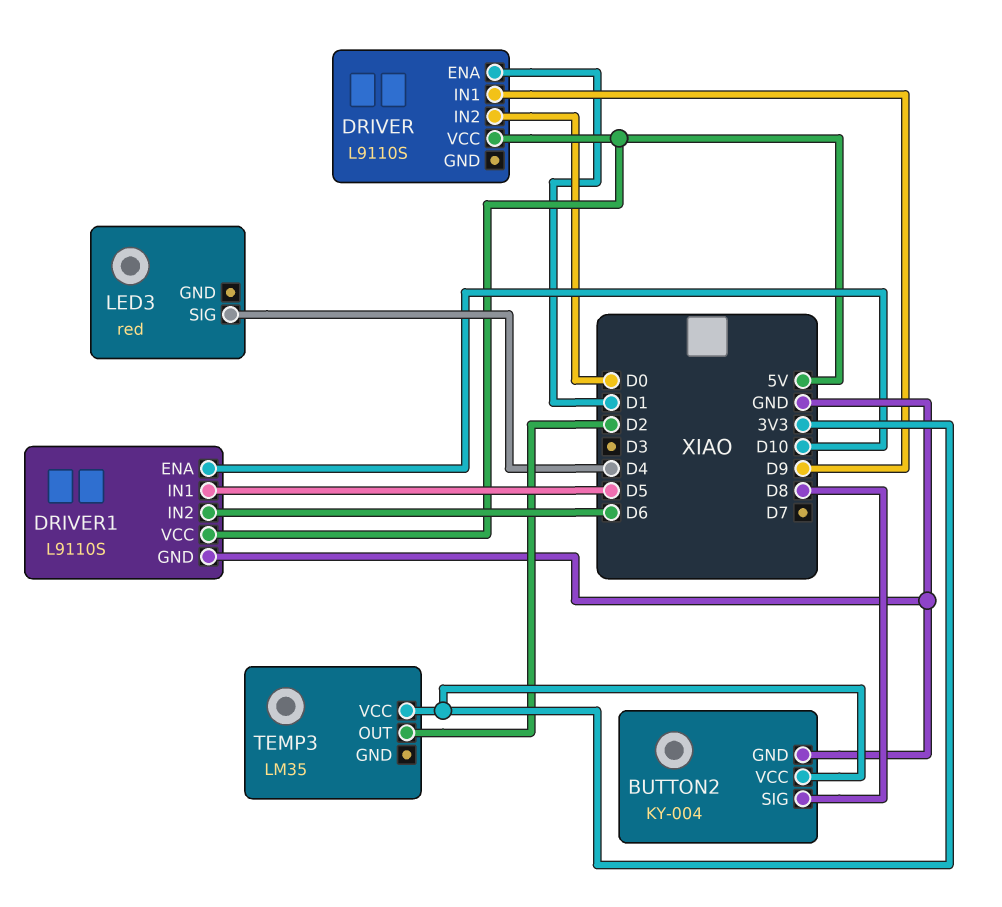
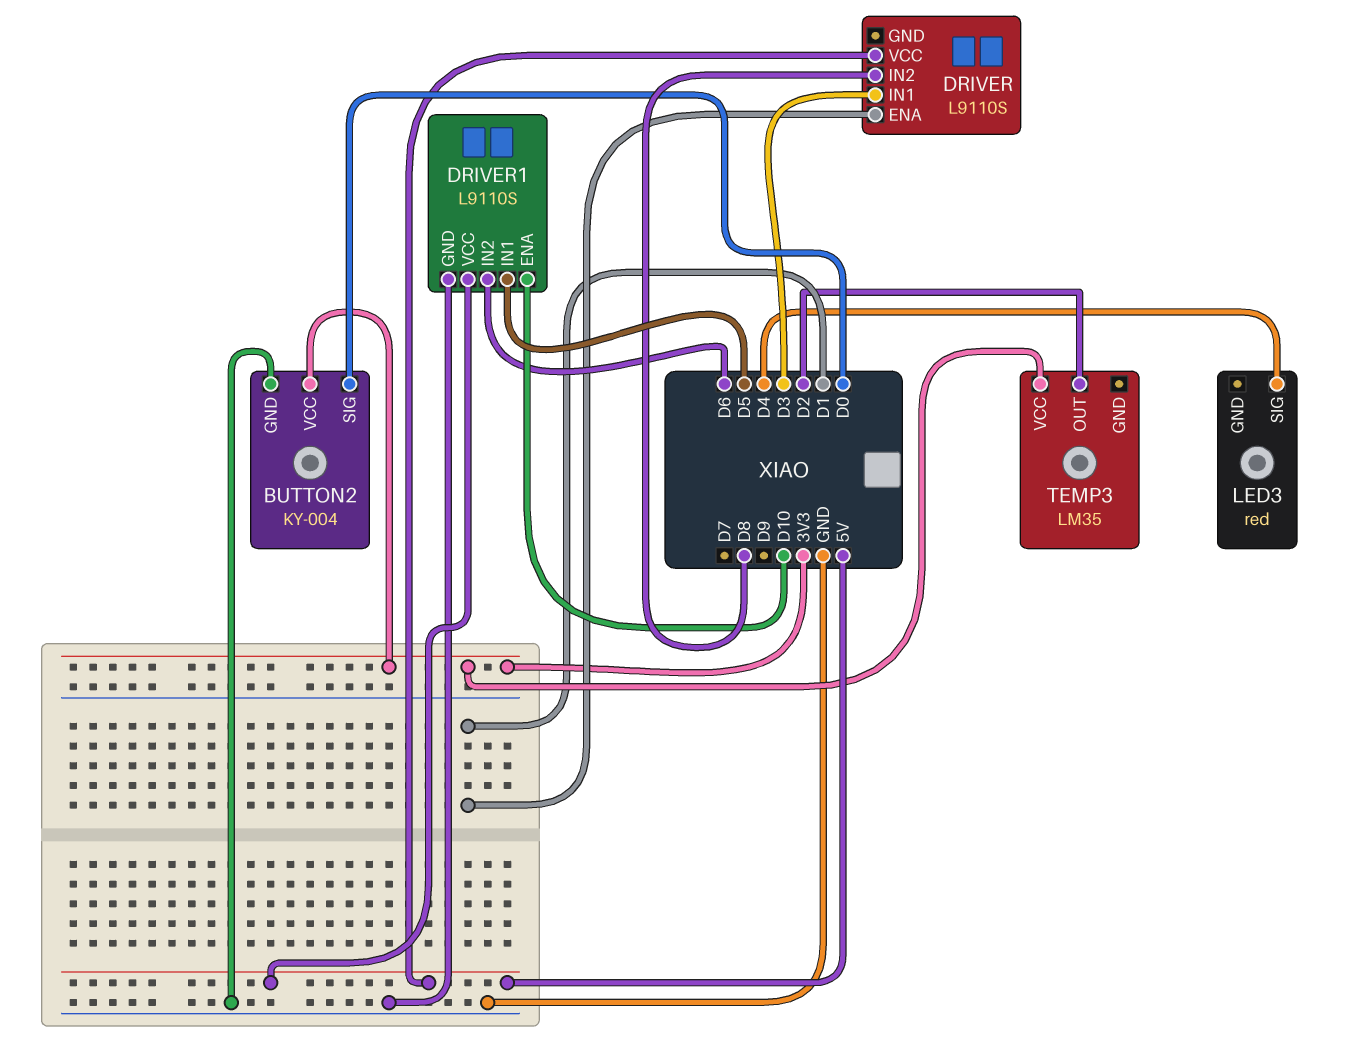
BUTTON2 pin SIG: D8 -> D0
DRIVER pin IN1: D9 -> D3
DRIVER pin IN2: D0 -> D8

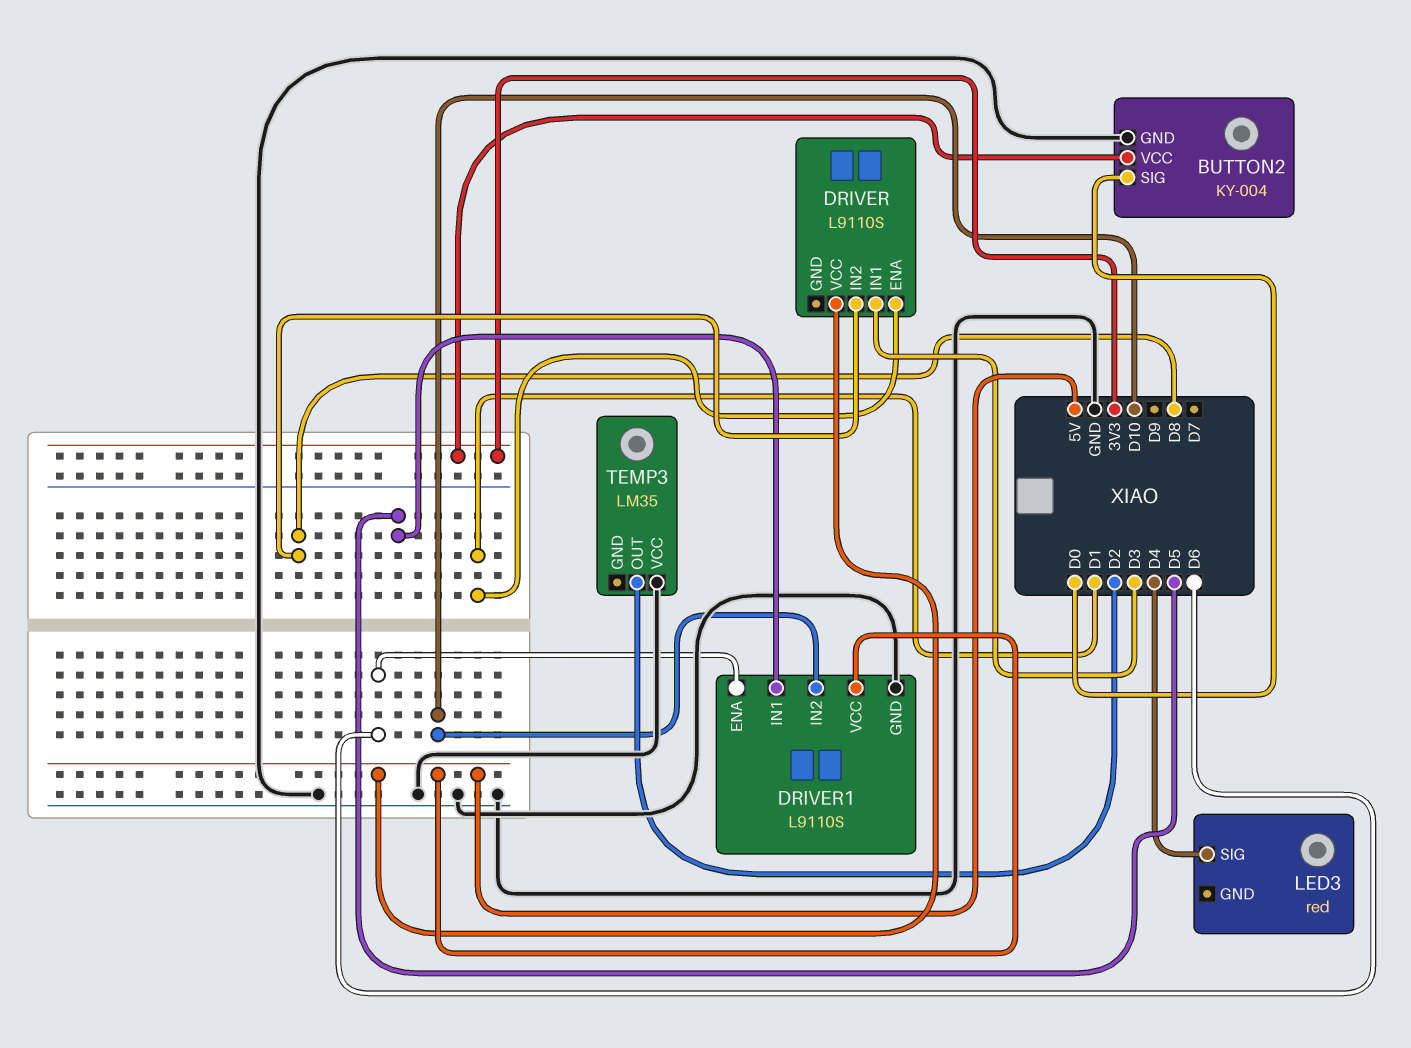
DRIVER1 pin ENA: D10 -> D6
DRIVER1 pin IN2: D6 -> D10
TEMP3 pin VCC: 3V3 -> GND

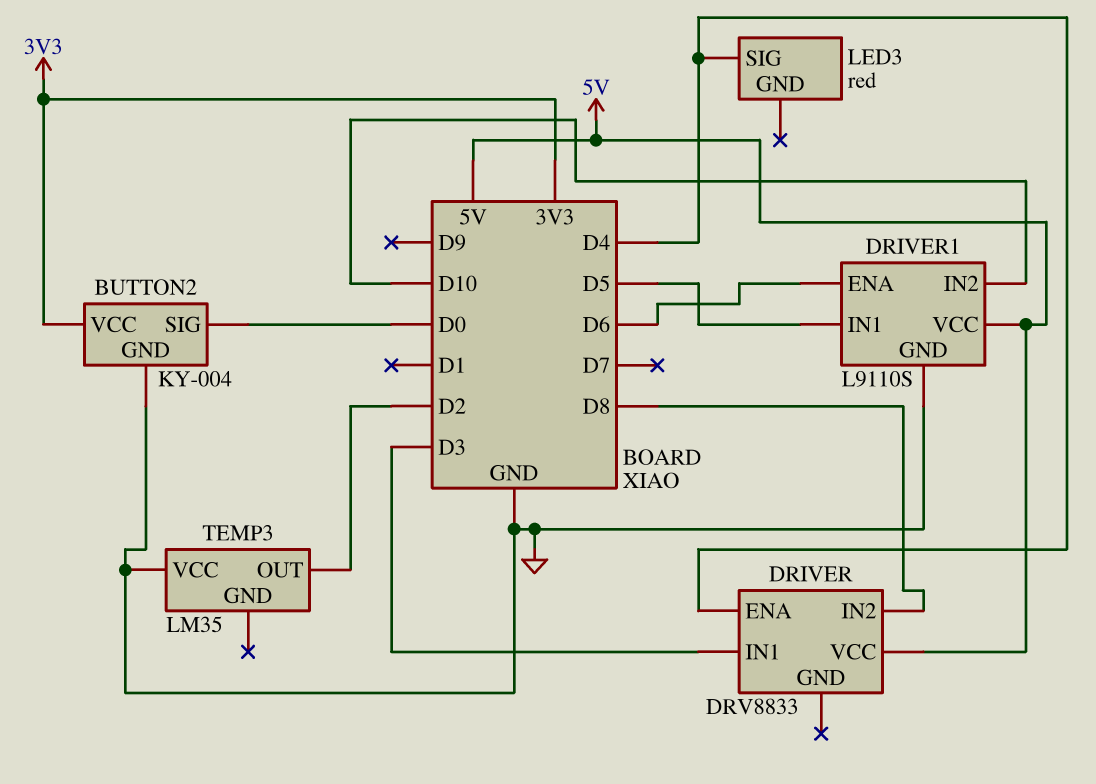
DRIVER: L9110S -> DRV8833
DRIVER pin ENA: D1 -> D4

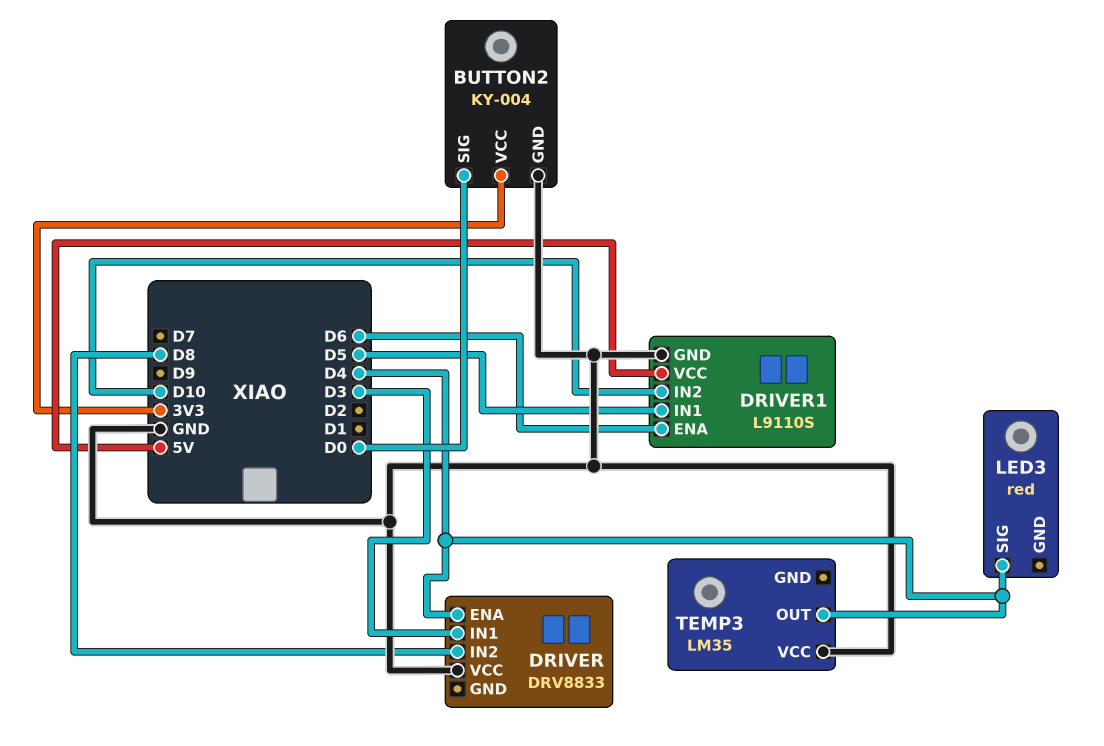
DRIVER pin VCC: 5V -> GND
TEMP3 pin OUT: D2 -> D4

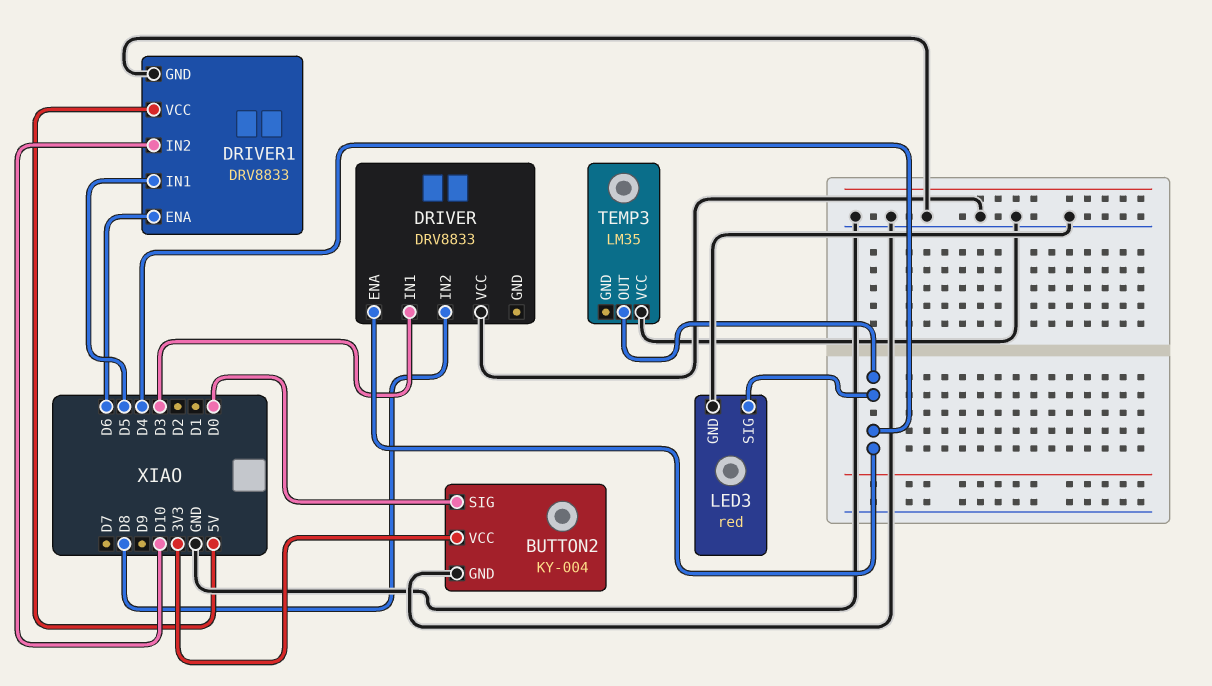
DRIVER1: L9110S -> DRV8833
LED3 pin GND: none -> GND

